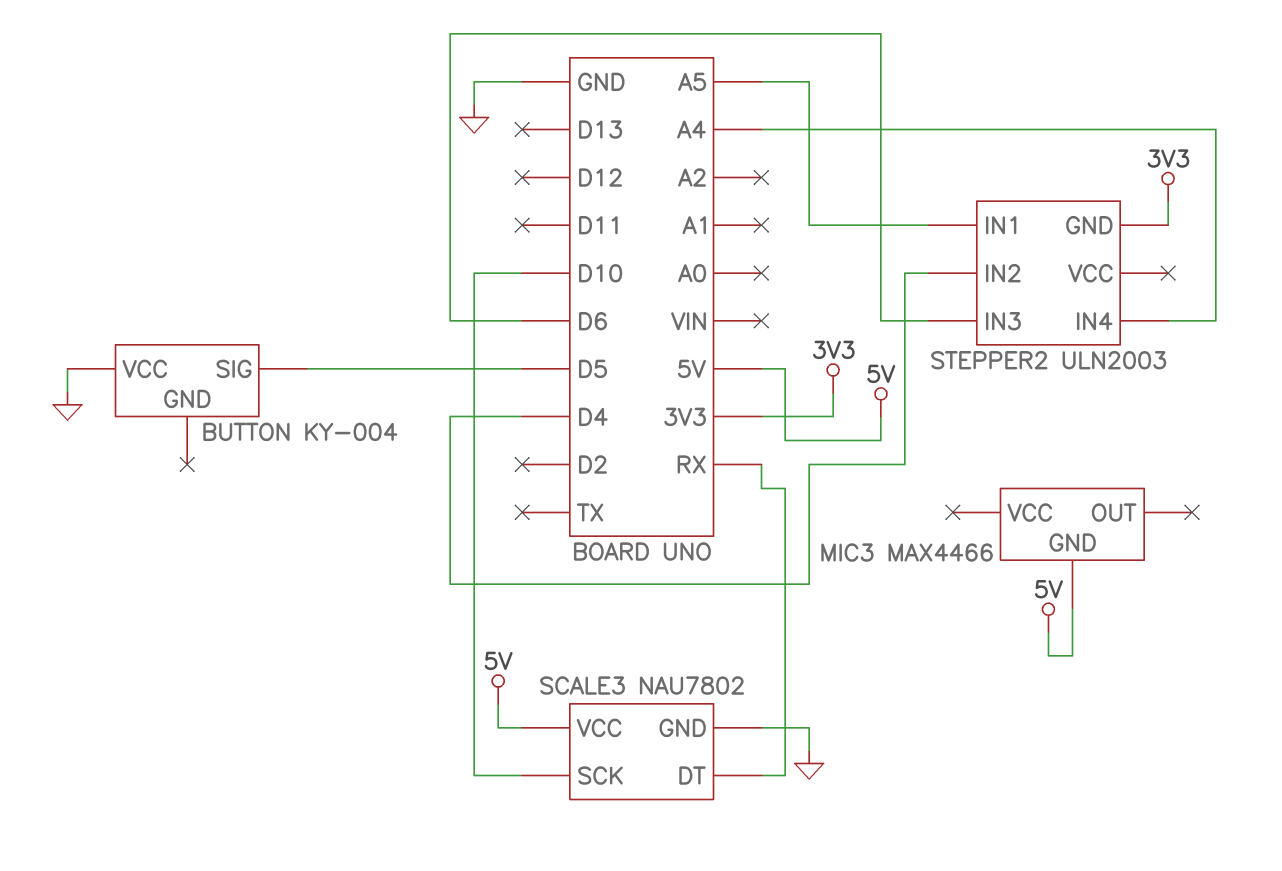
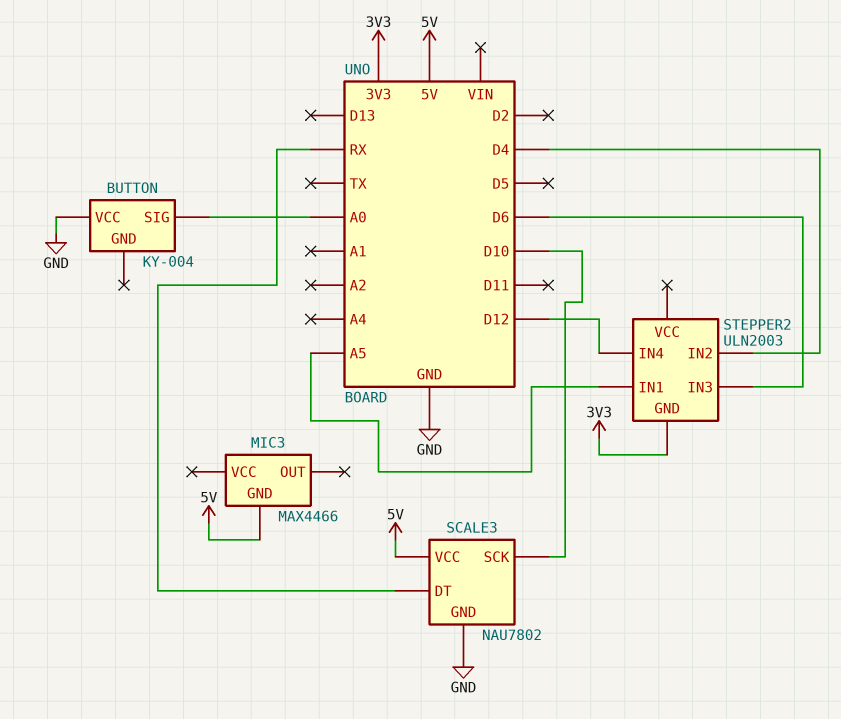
BUTTON pin SIG: D5 -> A0
STEPPER2 pin IN4: A4 -> D12

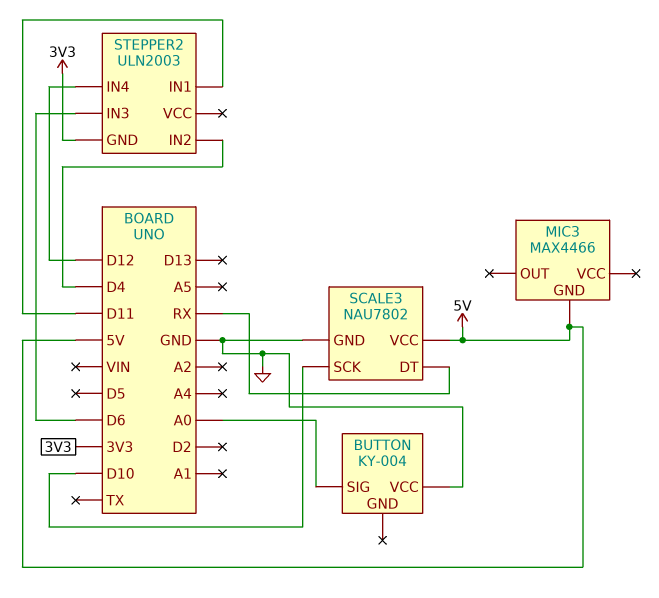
STEPPER2 pin IN1: A5 -> D11

